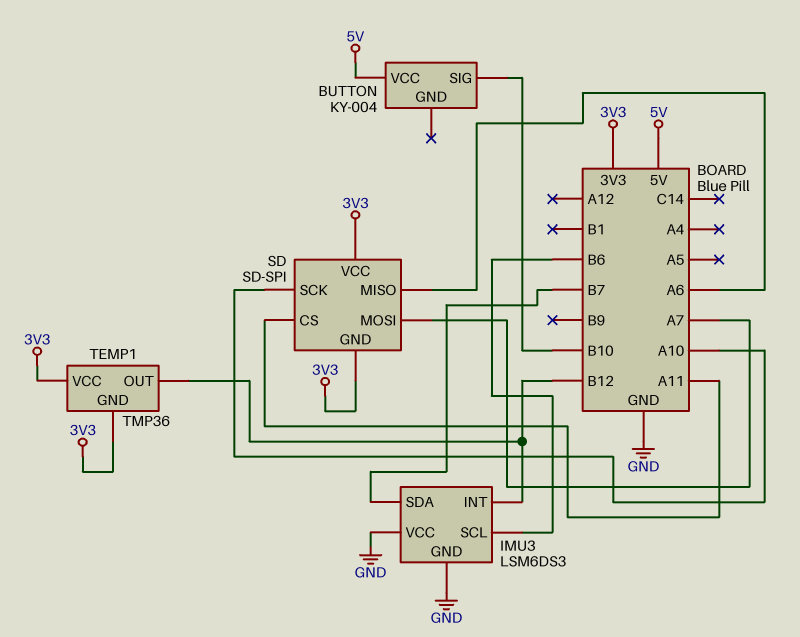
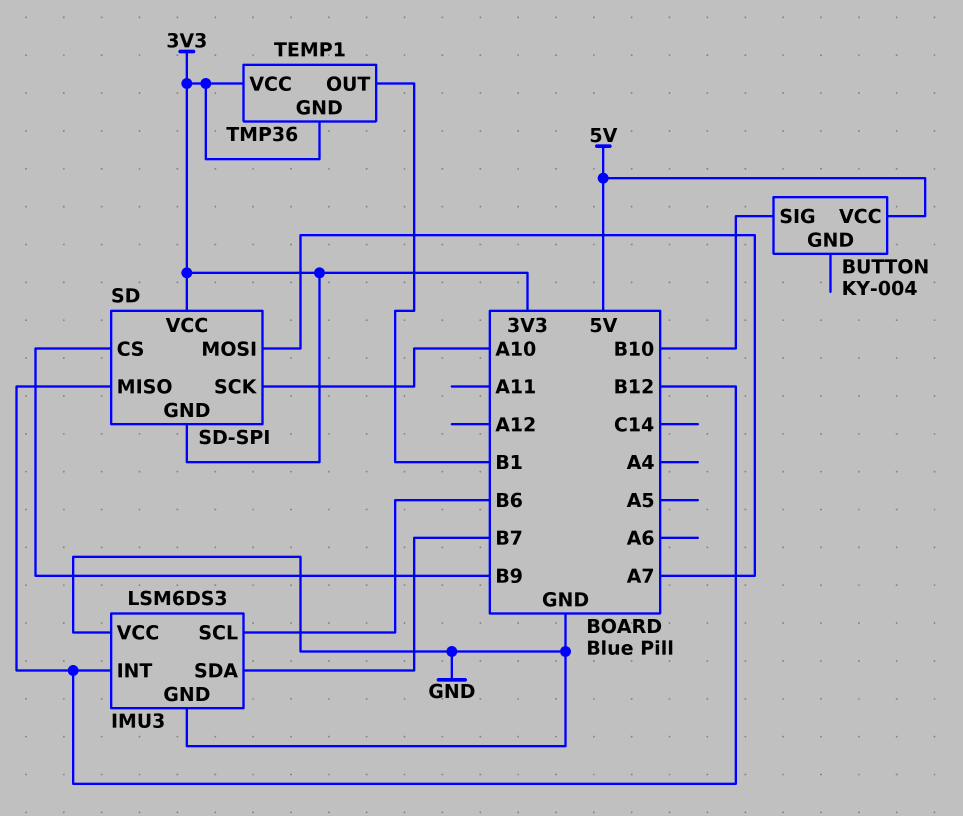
SD pin CS: A11 -> B9
SD pin MISO: A6 -> B12
TEMP1 pin OUT: B12 -> B1

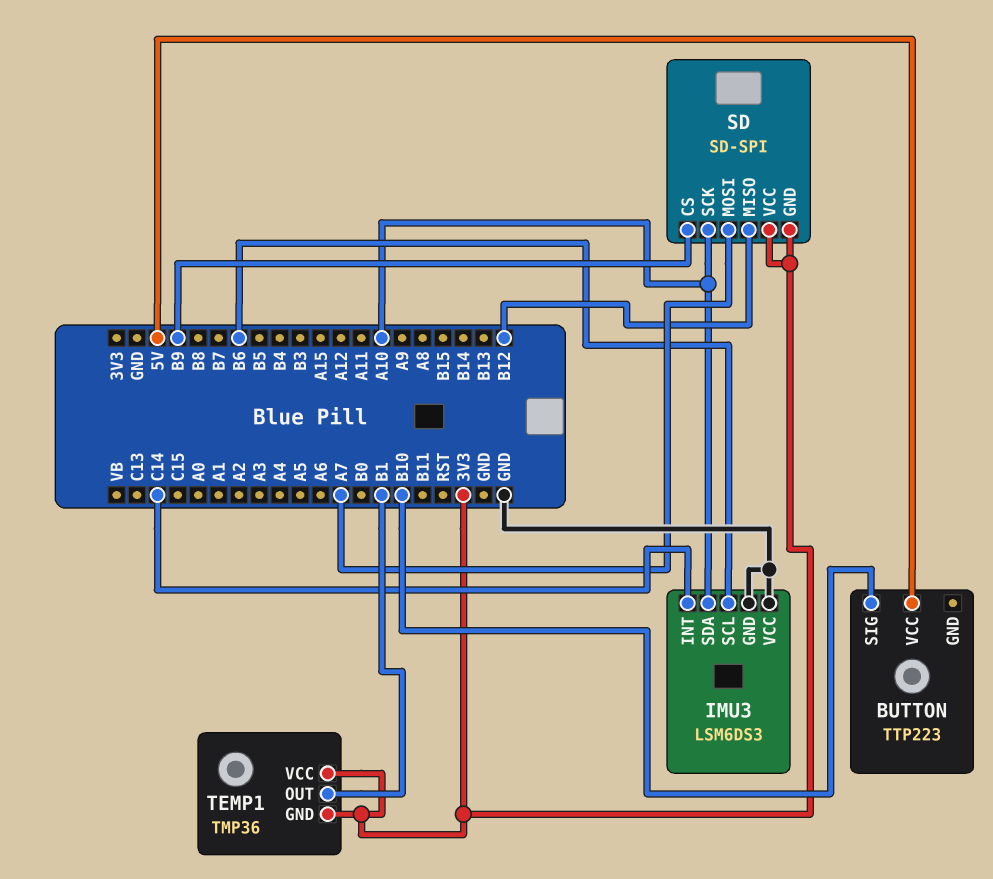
BUTTON: KY-004 -> TTP223
IMU3 pin INT: B12 -> C14
IMU3 pin SDA: B7 -> A10

